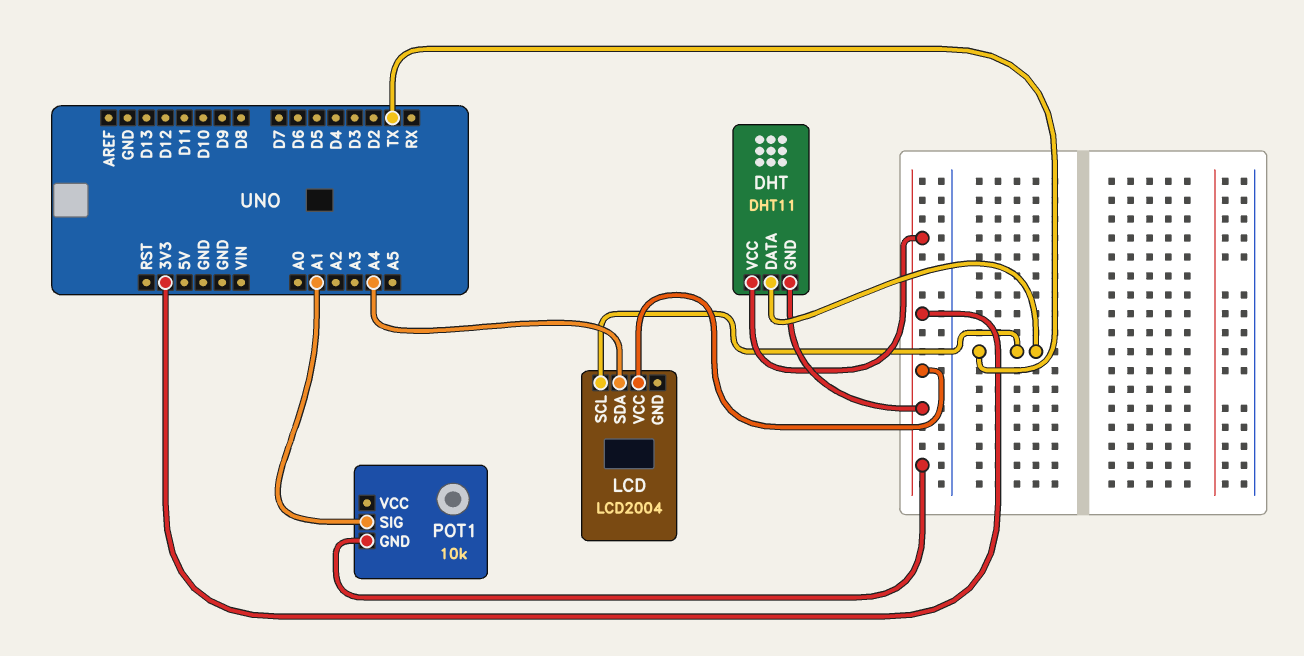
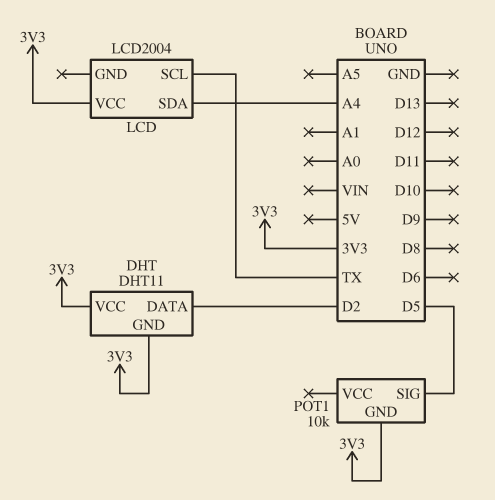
DHT pin DATA: TX -> D2
POT1 pin SIG: A1 -> D5

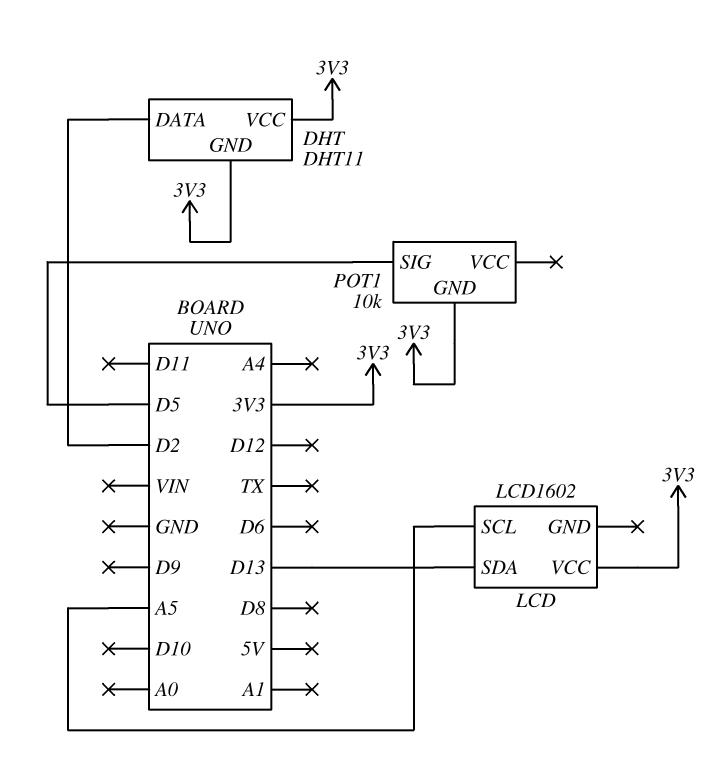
LCD: LCD2004 -> LCD1602
LCD pin SCL: TX -> A5
LCD pin SDA: A4 -> D13

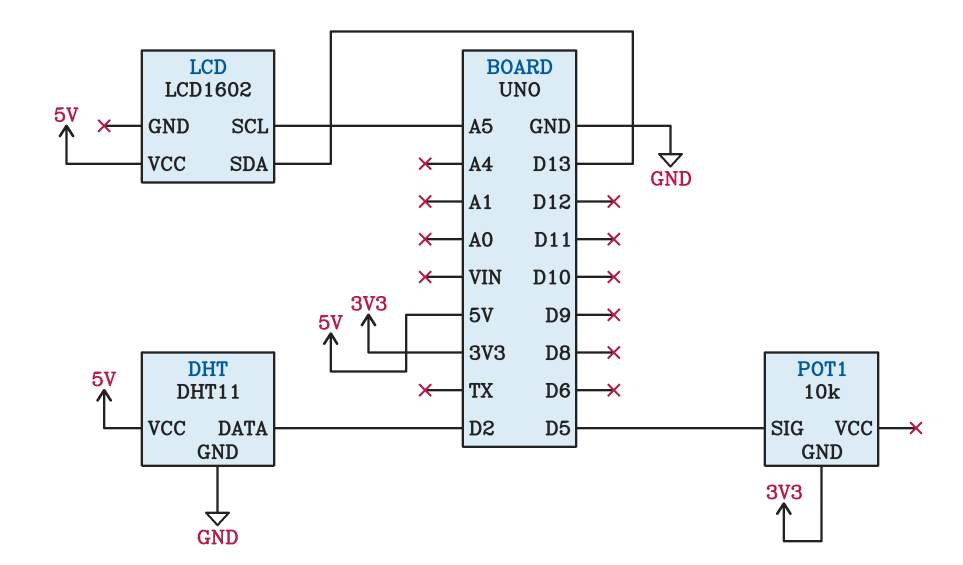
DHT pin GND: 3V3 -> GND
DHT pin VCC: 3V3 -> 5V
LCD pin VCC: 3V3 -> 5V

